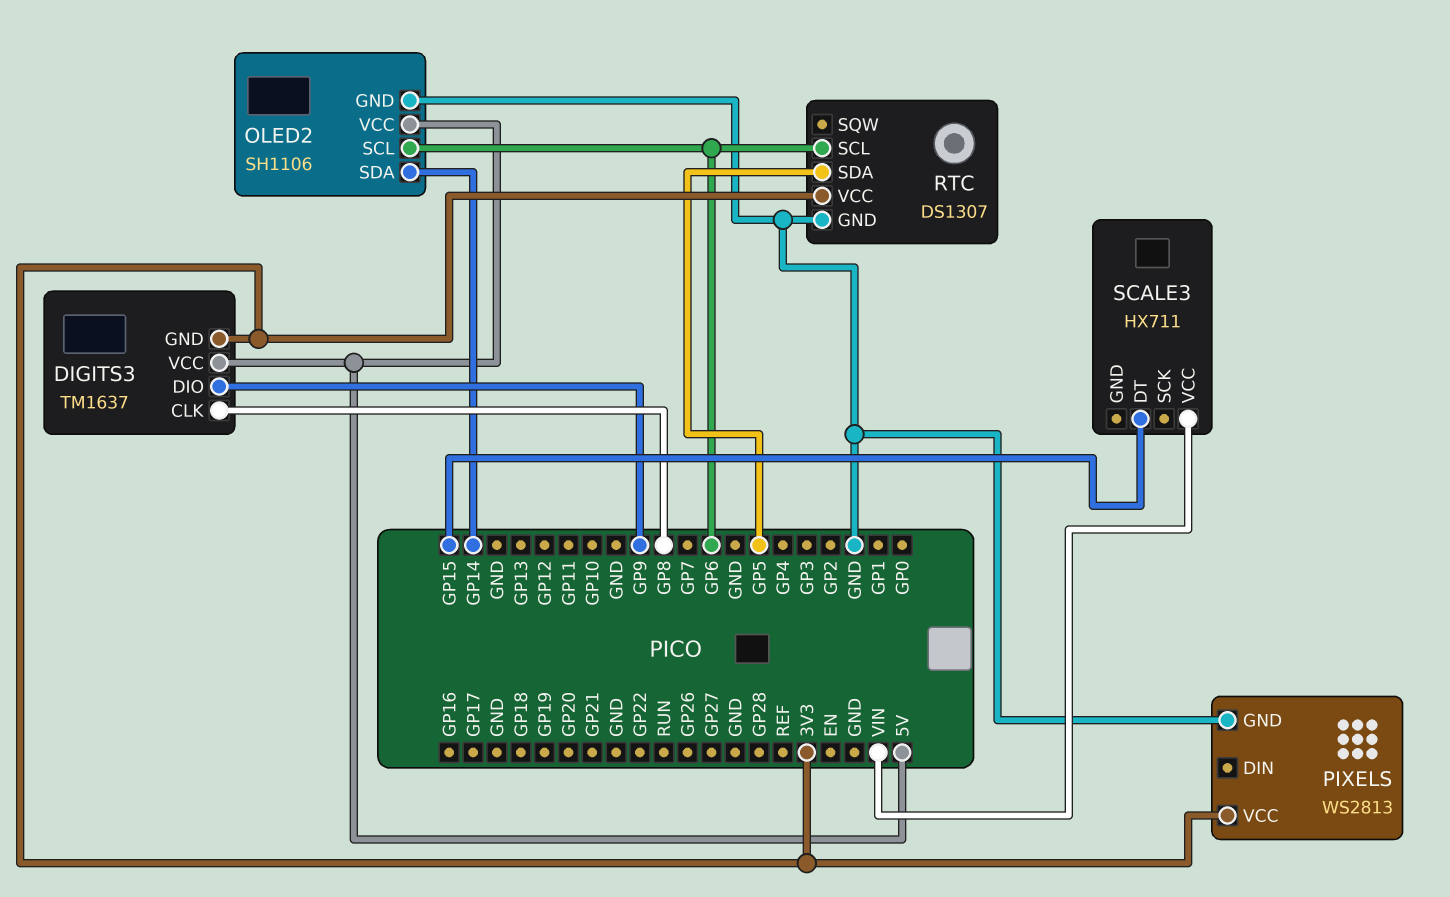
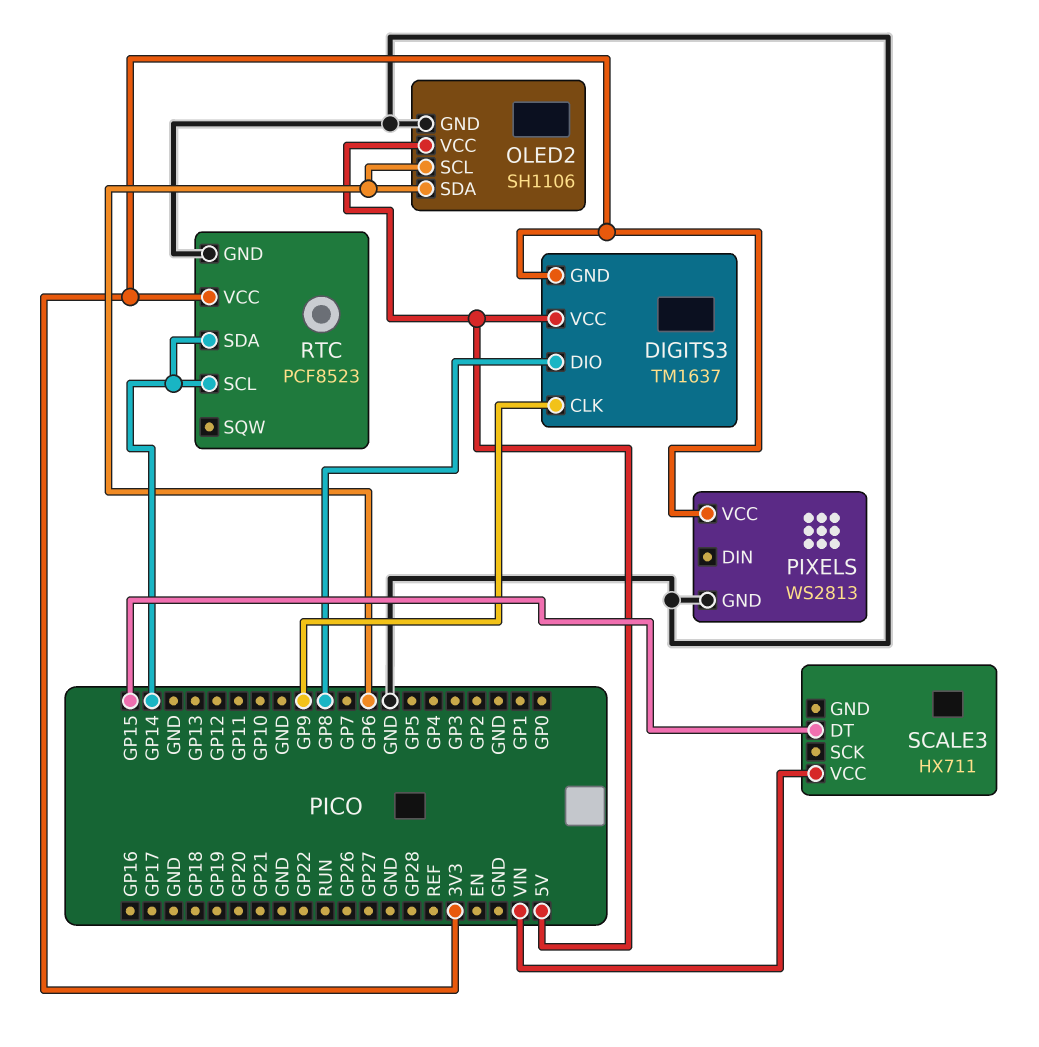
DIGITS3 pin CLK: GP8 -> GP9
DIGITS3 pin DIO: GP9 -> GP8
OLED2 pin SDA: GP14 -> GP6
RTC: DS1307 -> PCF8523
RTC pin SCL: GP6 -> GP14
RTC pin SDA: GP5 -> GP14

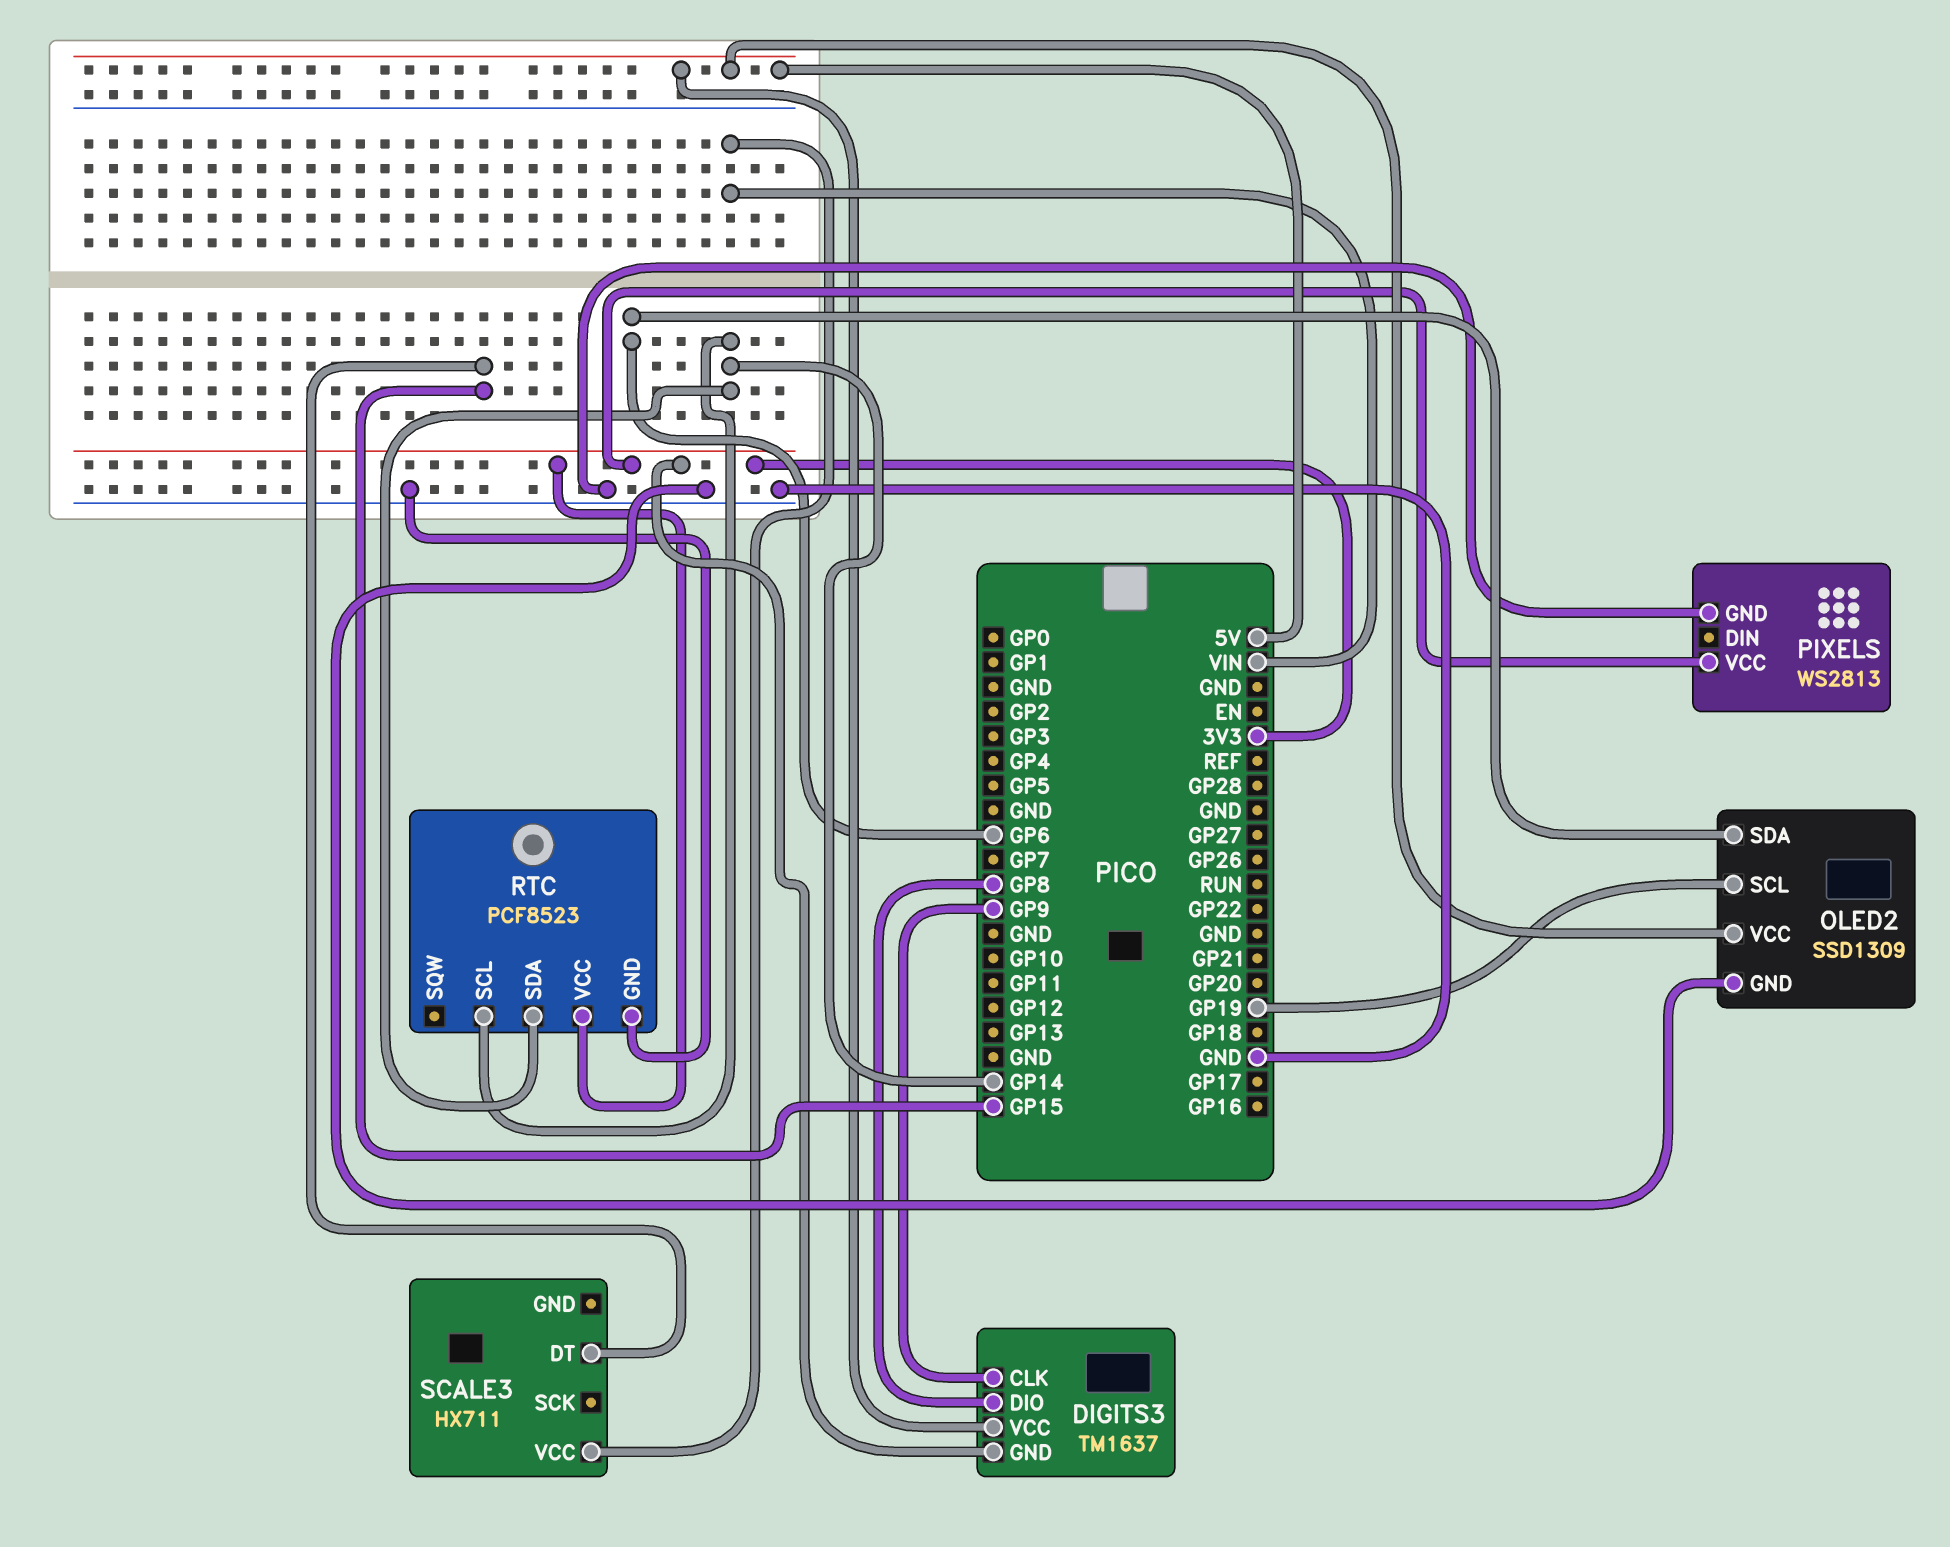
OLED2: SH1106 -> SSD1309
OLED2 pin SCL: GP6 -> GP19

